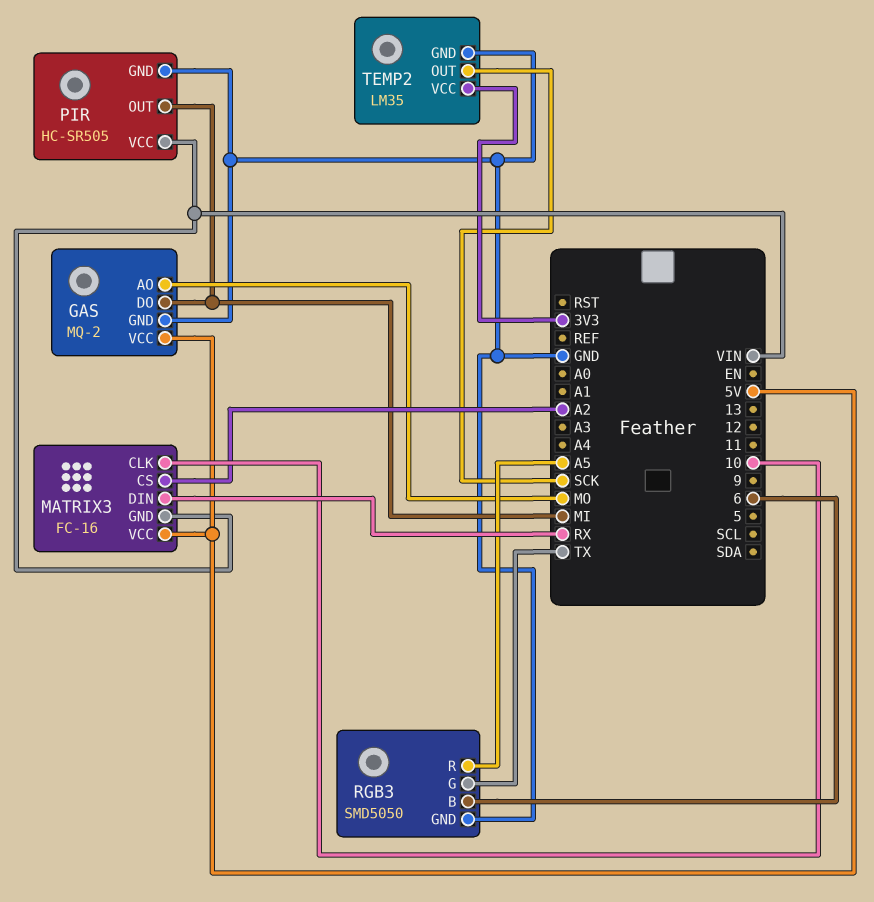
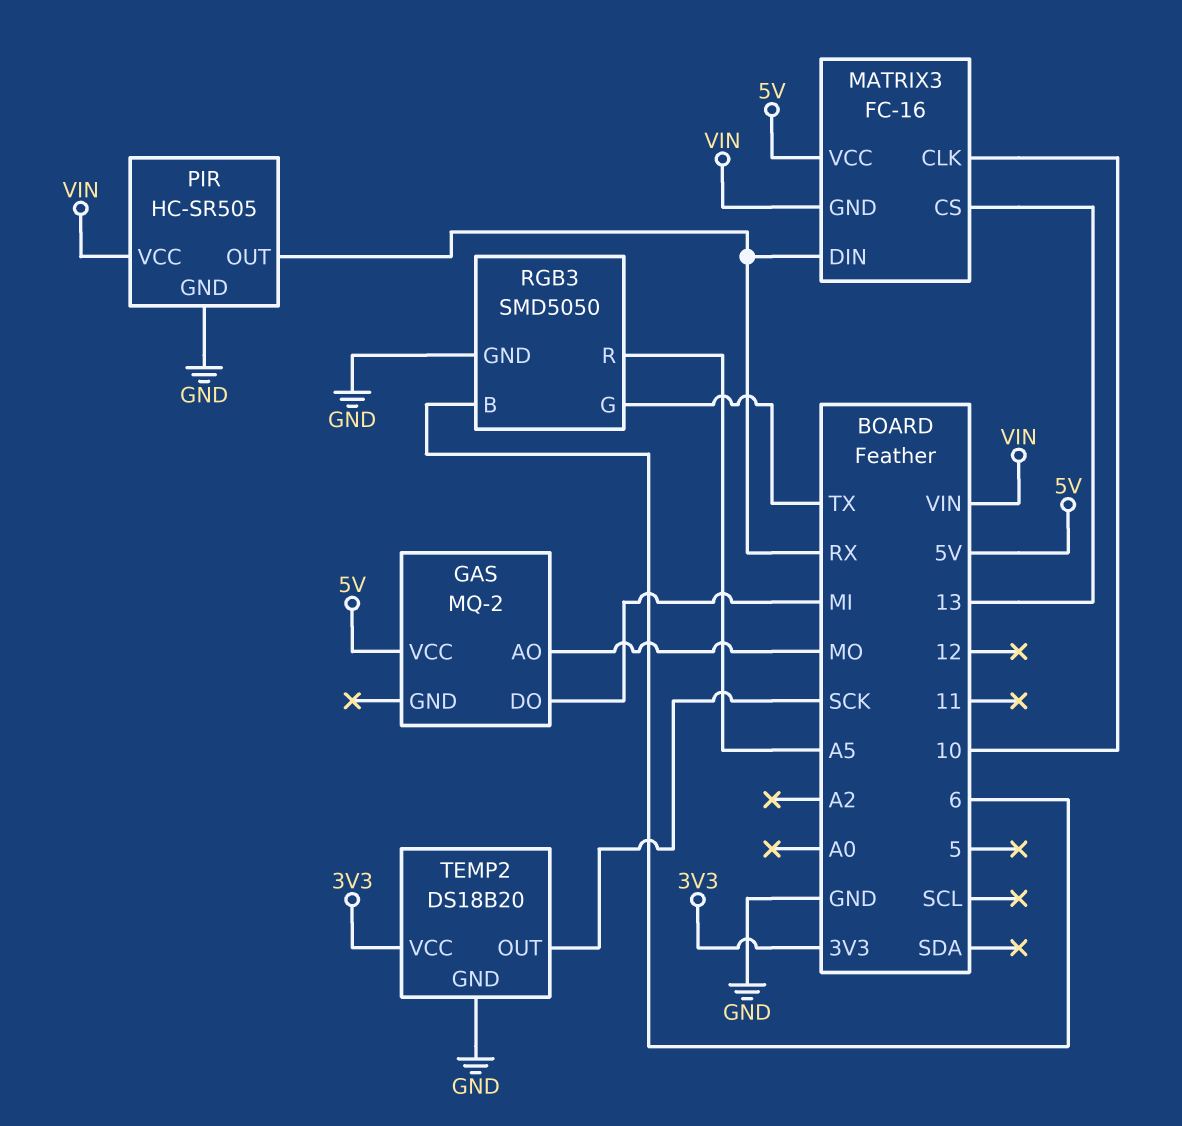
GAS pin GND: GND -> none
MATRIX3 pin CS: A2 -> 13
PIR pin OUT: MI -> RX
TEMP2: LM35 -> DS18B20

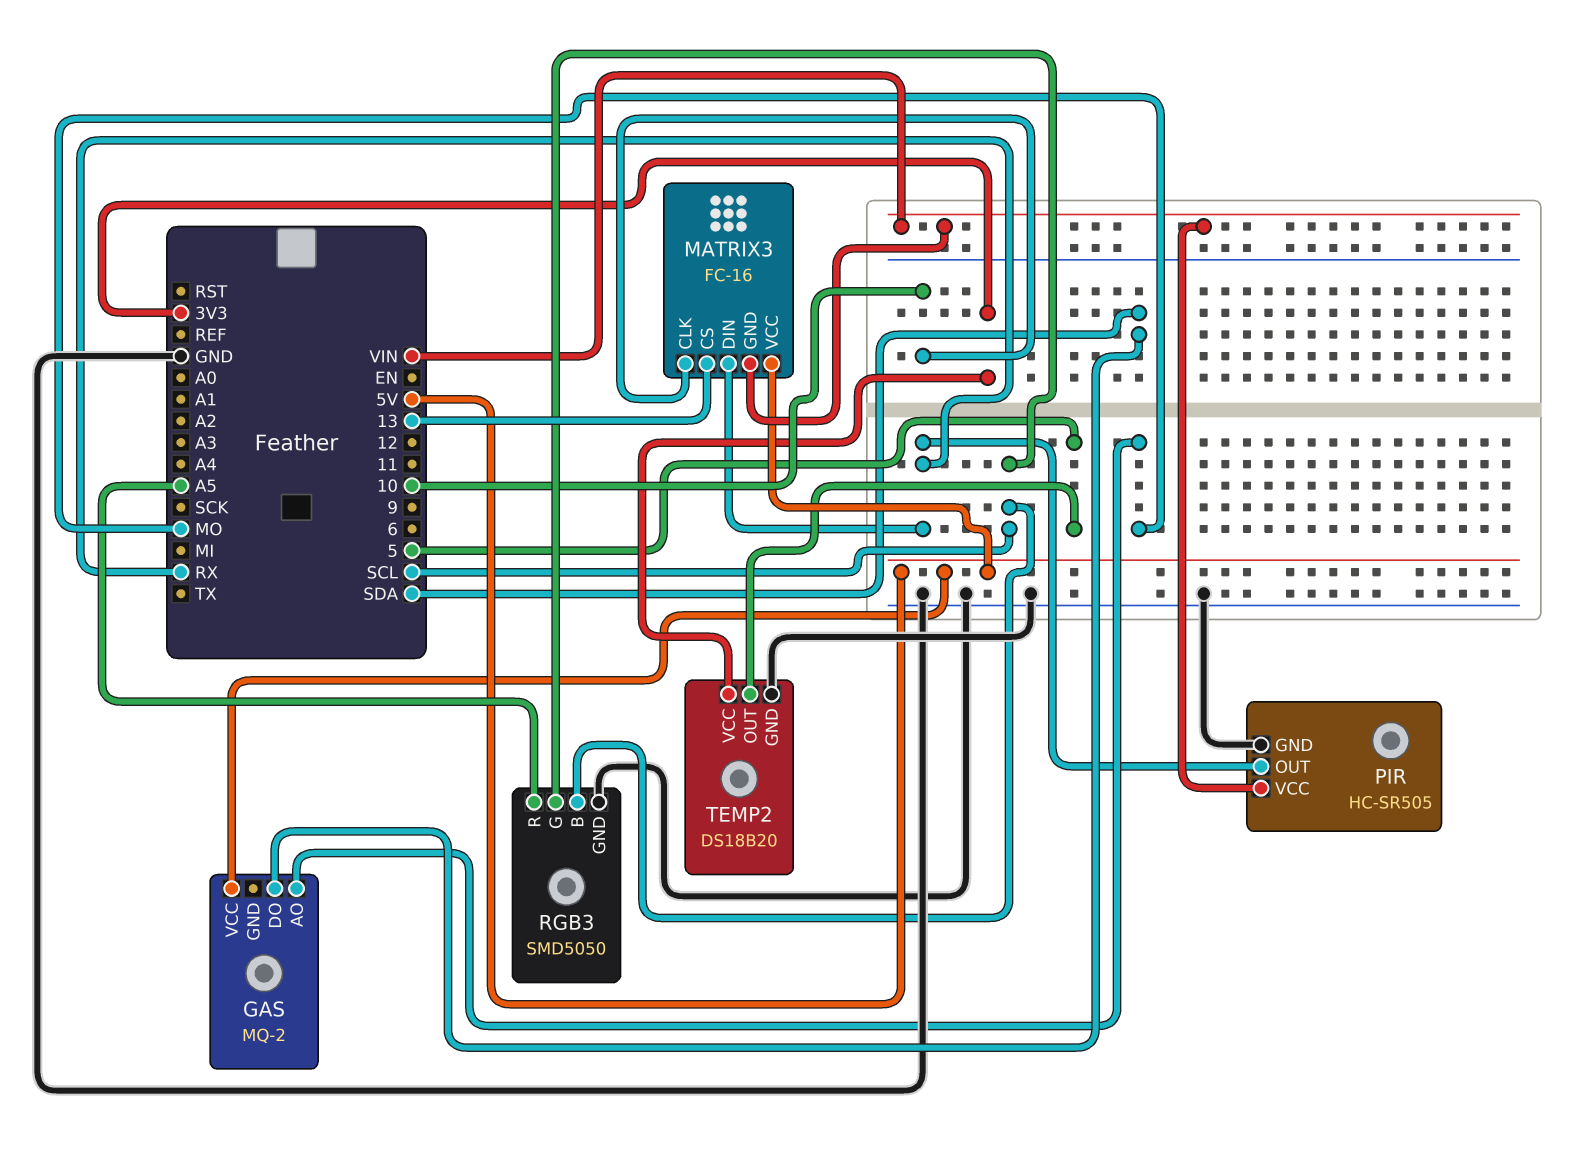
GAS pin DO: MI -> SDA
RGB3 pin B: 6 -> SCL
RGB3 pin G: TX -> SCL
TEMP2 pin OUT: SCK -> 5

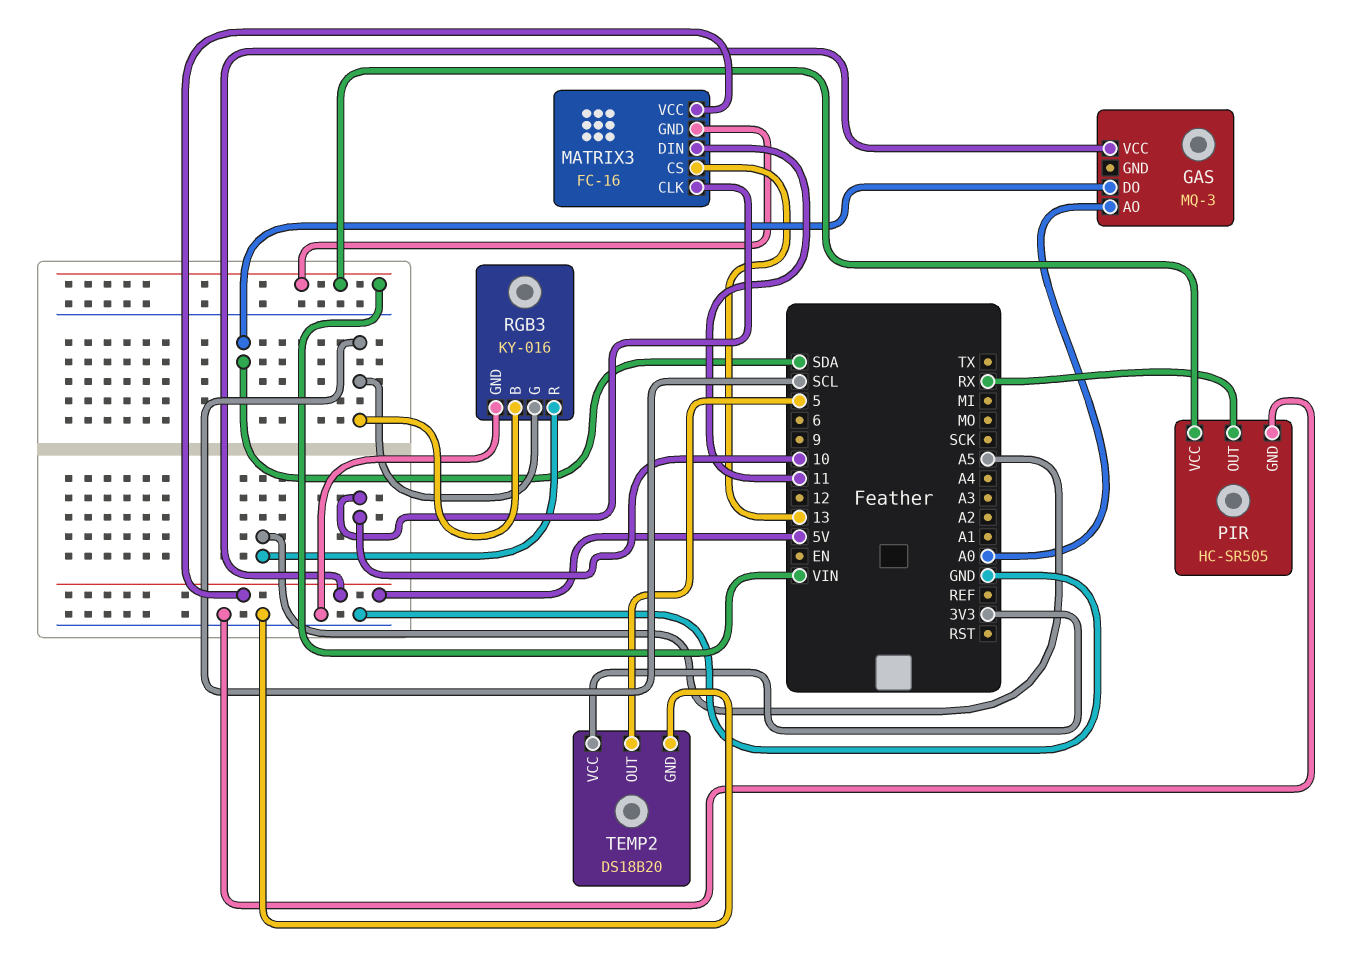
GAS: MQ-2 -> MQ-3
GAS pin AO: MO -> A0
MATRIX3 pin DIN: RX -> 11
RGB3: SMD5050 -> KY-016

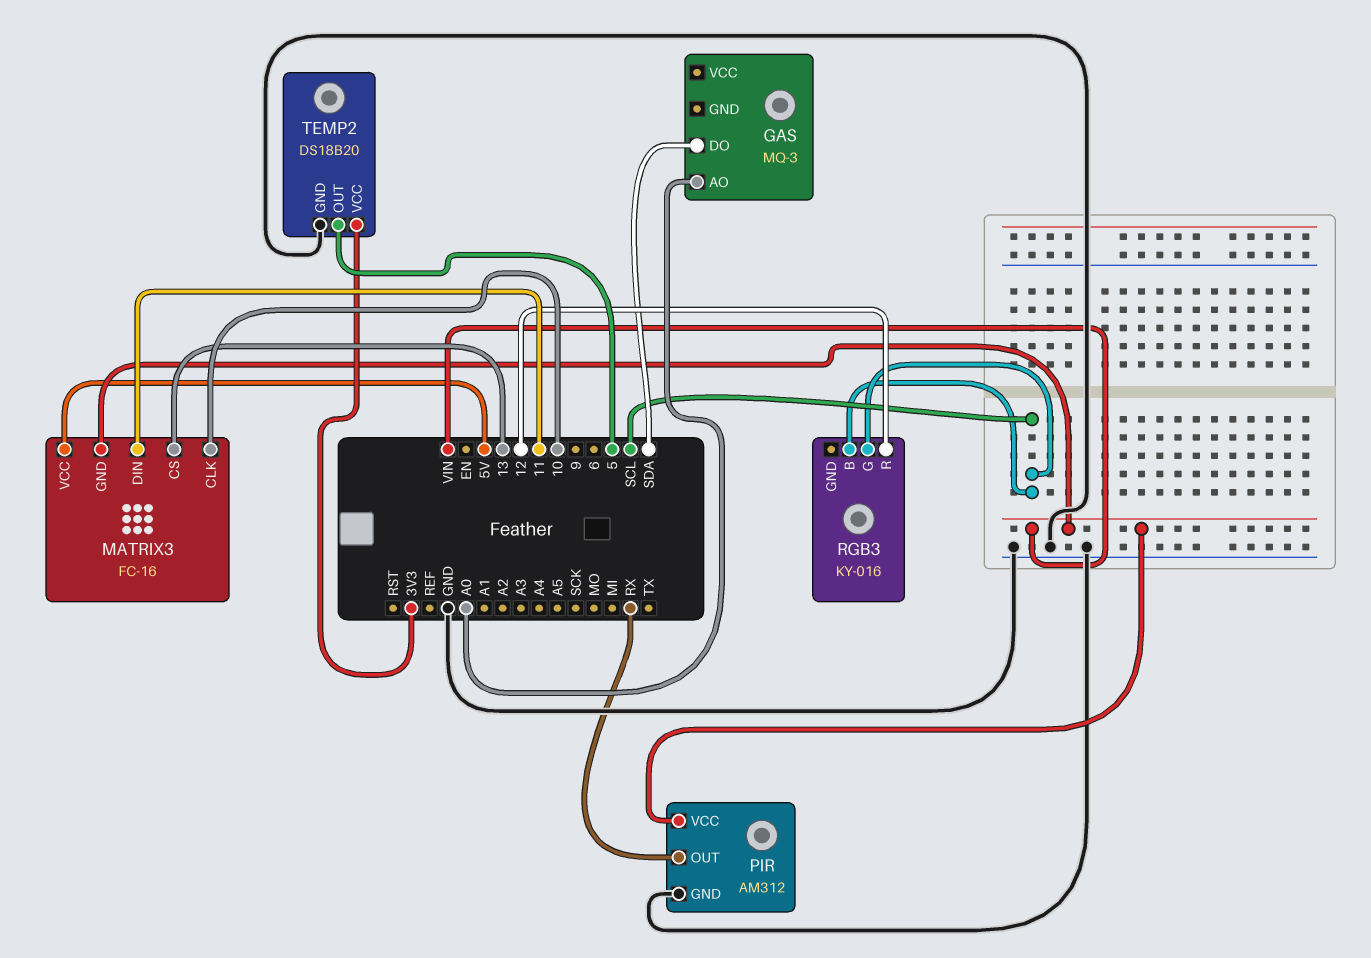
GAS pin VCC: 5V -> none
PIR: HC-SR505 -> AM312
RGB3 pin GND: GND -> none
RGB3 pin R: A5 -> 12

